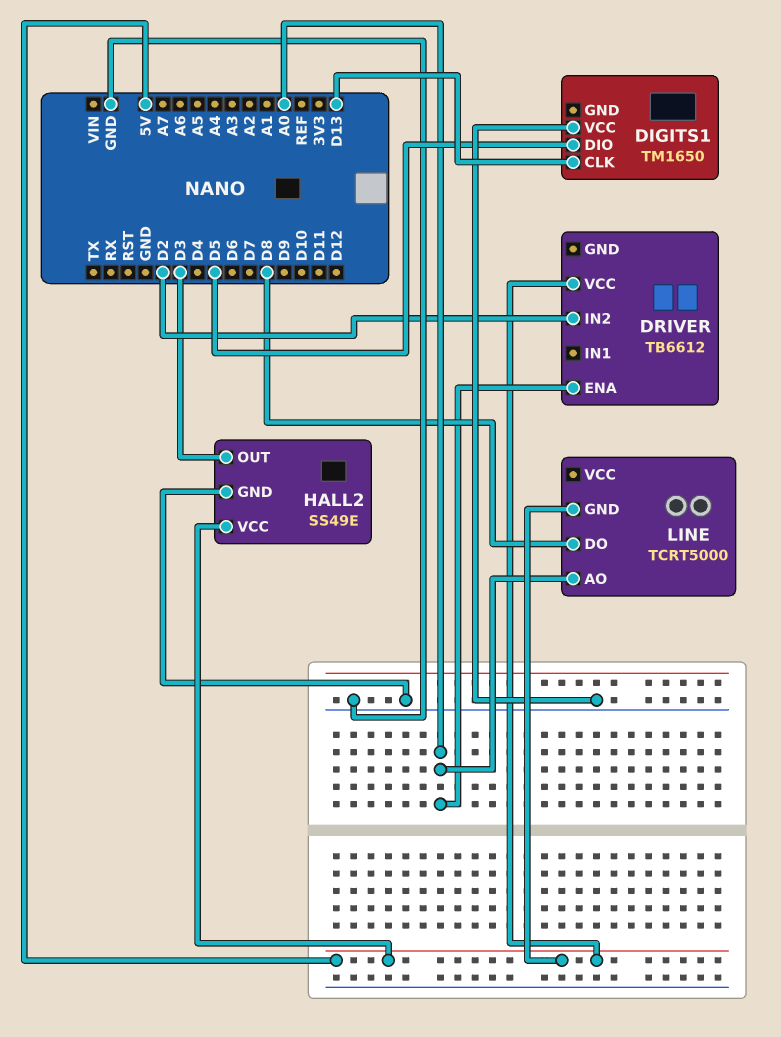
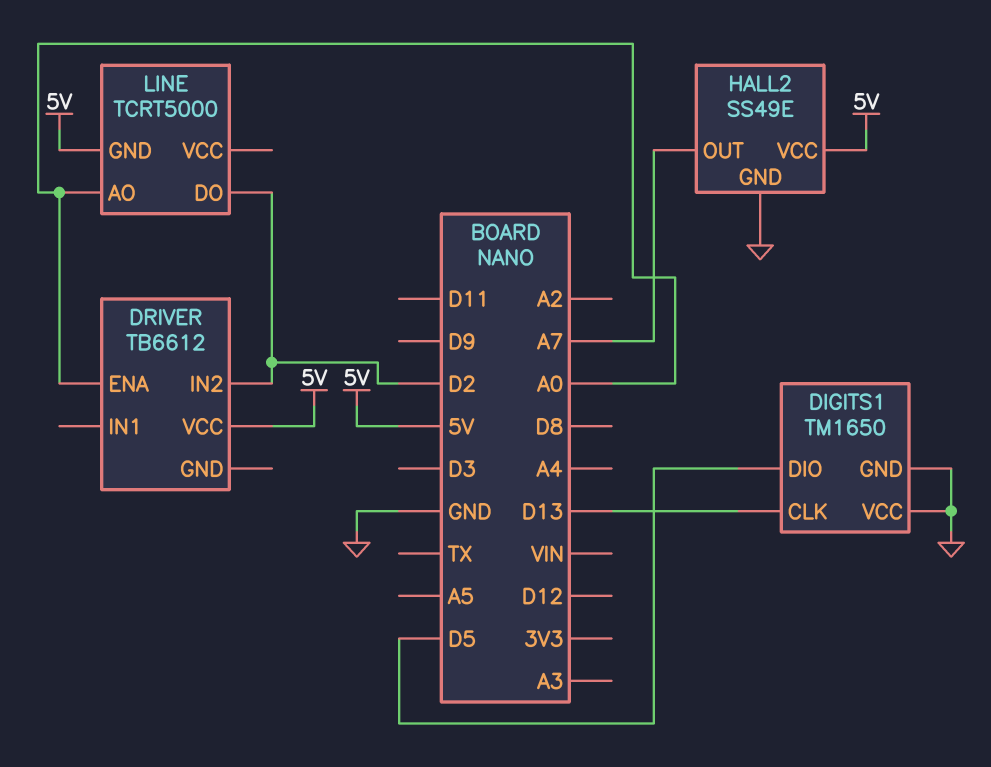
DIGITS1 pin GND: none -> GND
HALL2 pin OUT: D3 -> A7
LINE pin DO: D8 -> D2

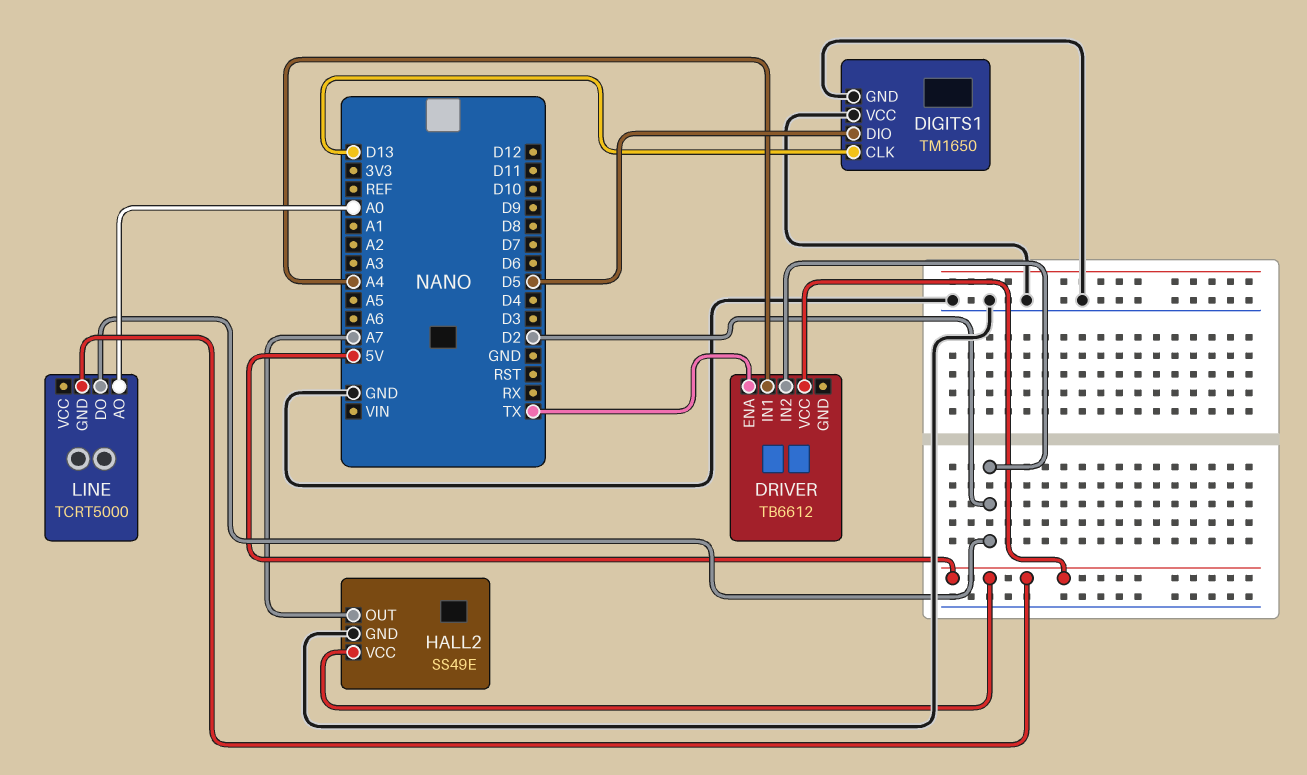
DRIVER pin ENA: A0 -> TX
DRIVER pin IN1: none -> A4

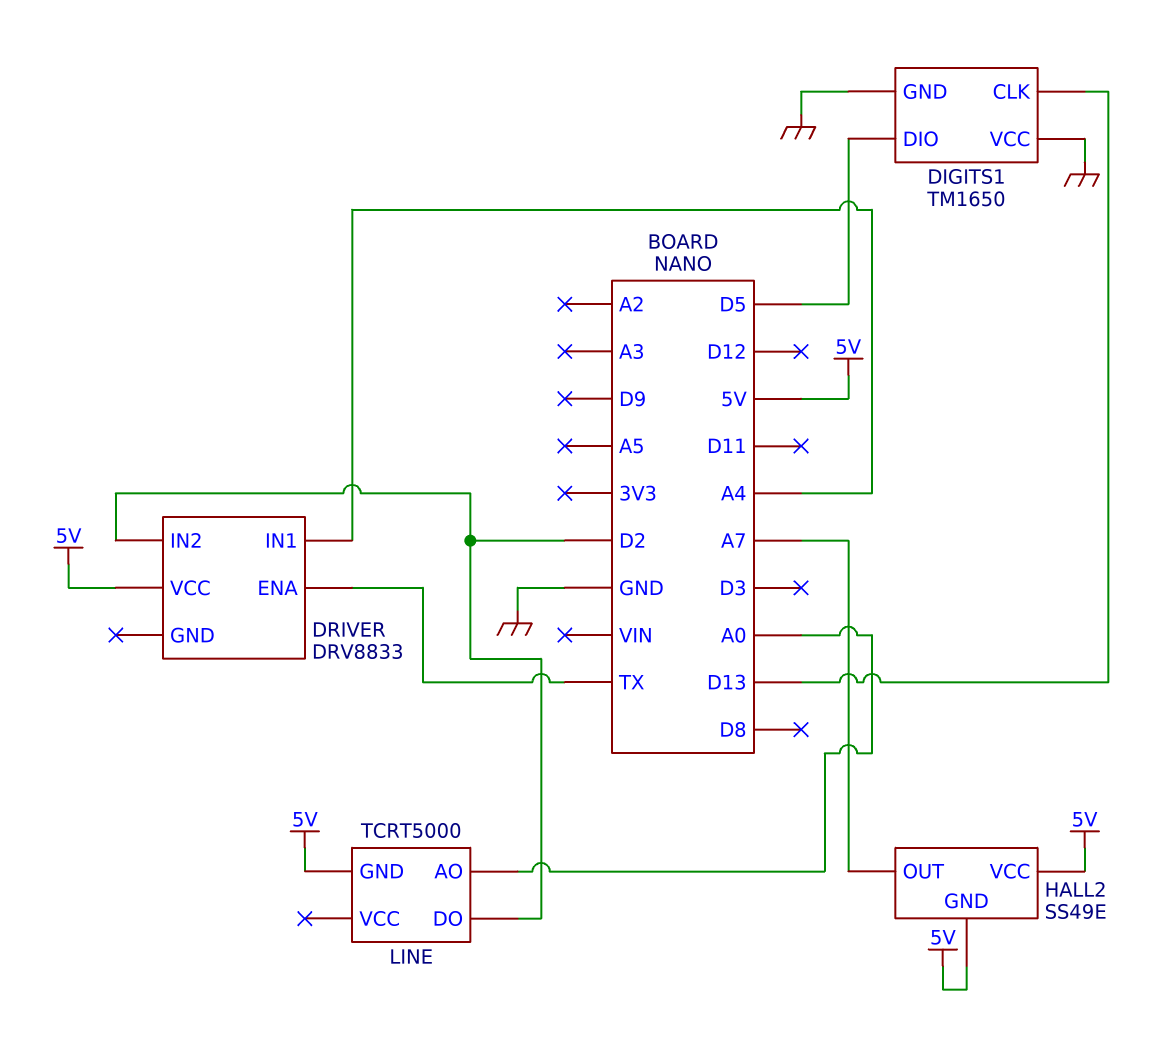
DRIVER: TB6612 -> DRV8833
HALL2 pin GND: GND -> 5V

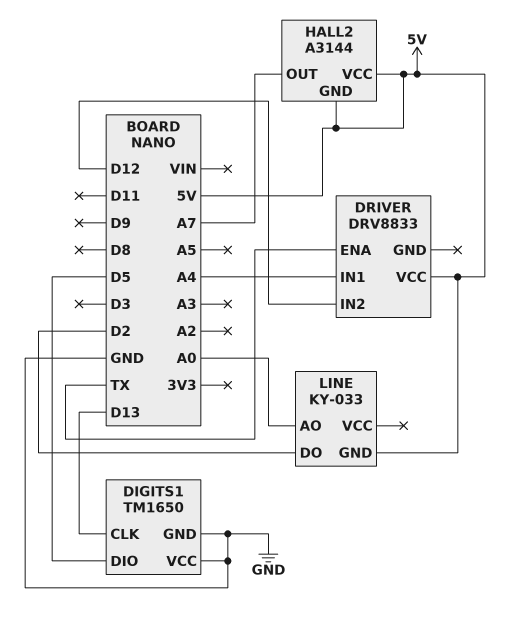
DRIVER pin IN2: D2 -> D12
HALL2: SS49E -> A3144
LINE: TCRT5000 -> KY-033

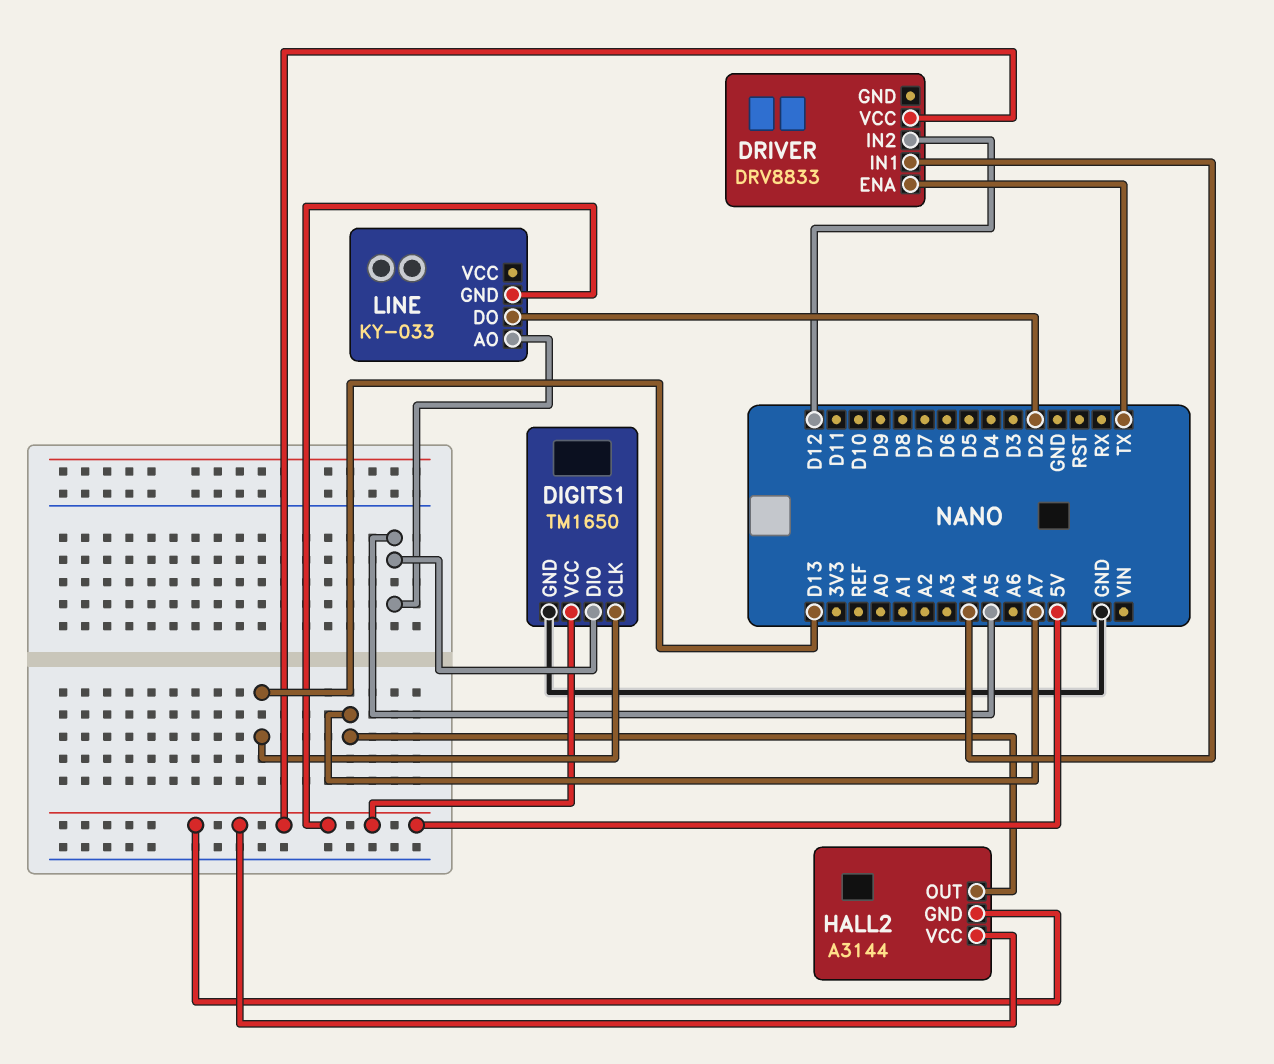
DIGITS1 pin DIO: D5 -> A5
DIGITS1 pin VCC: GND -> 5V
LINE pin AO: A0 -> A5

